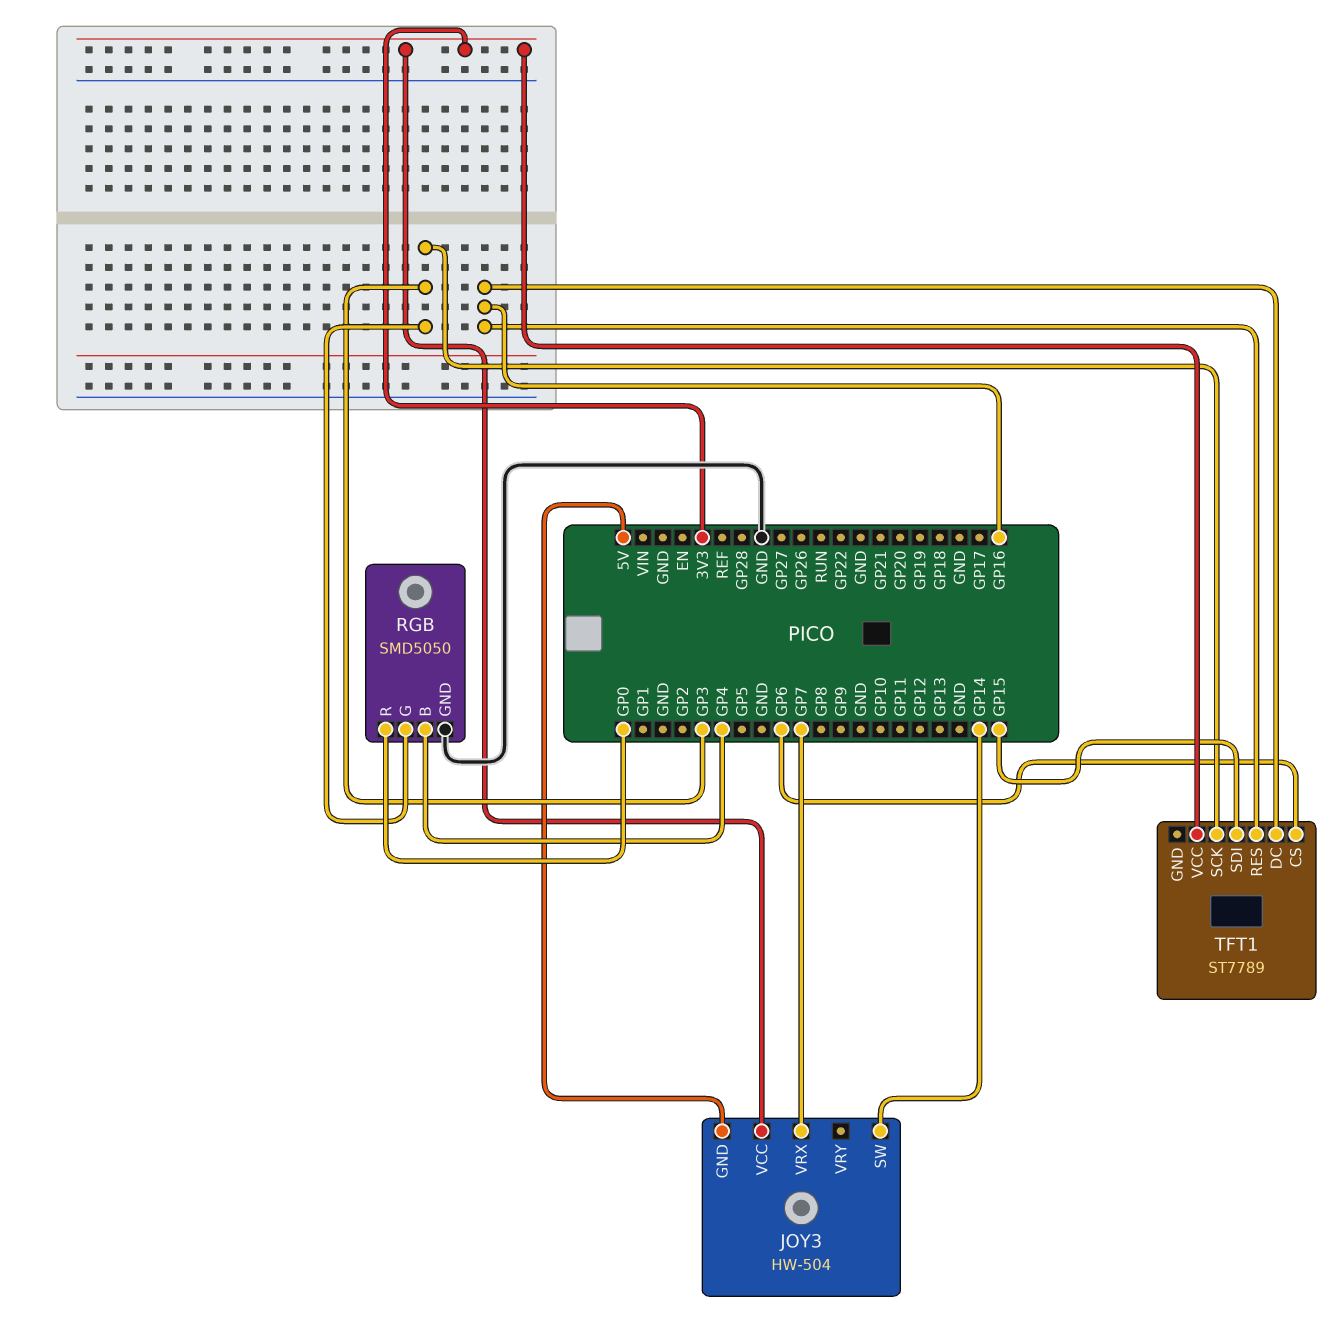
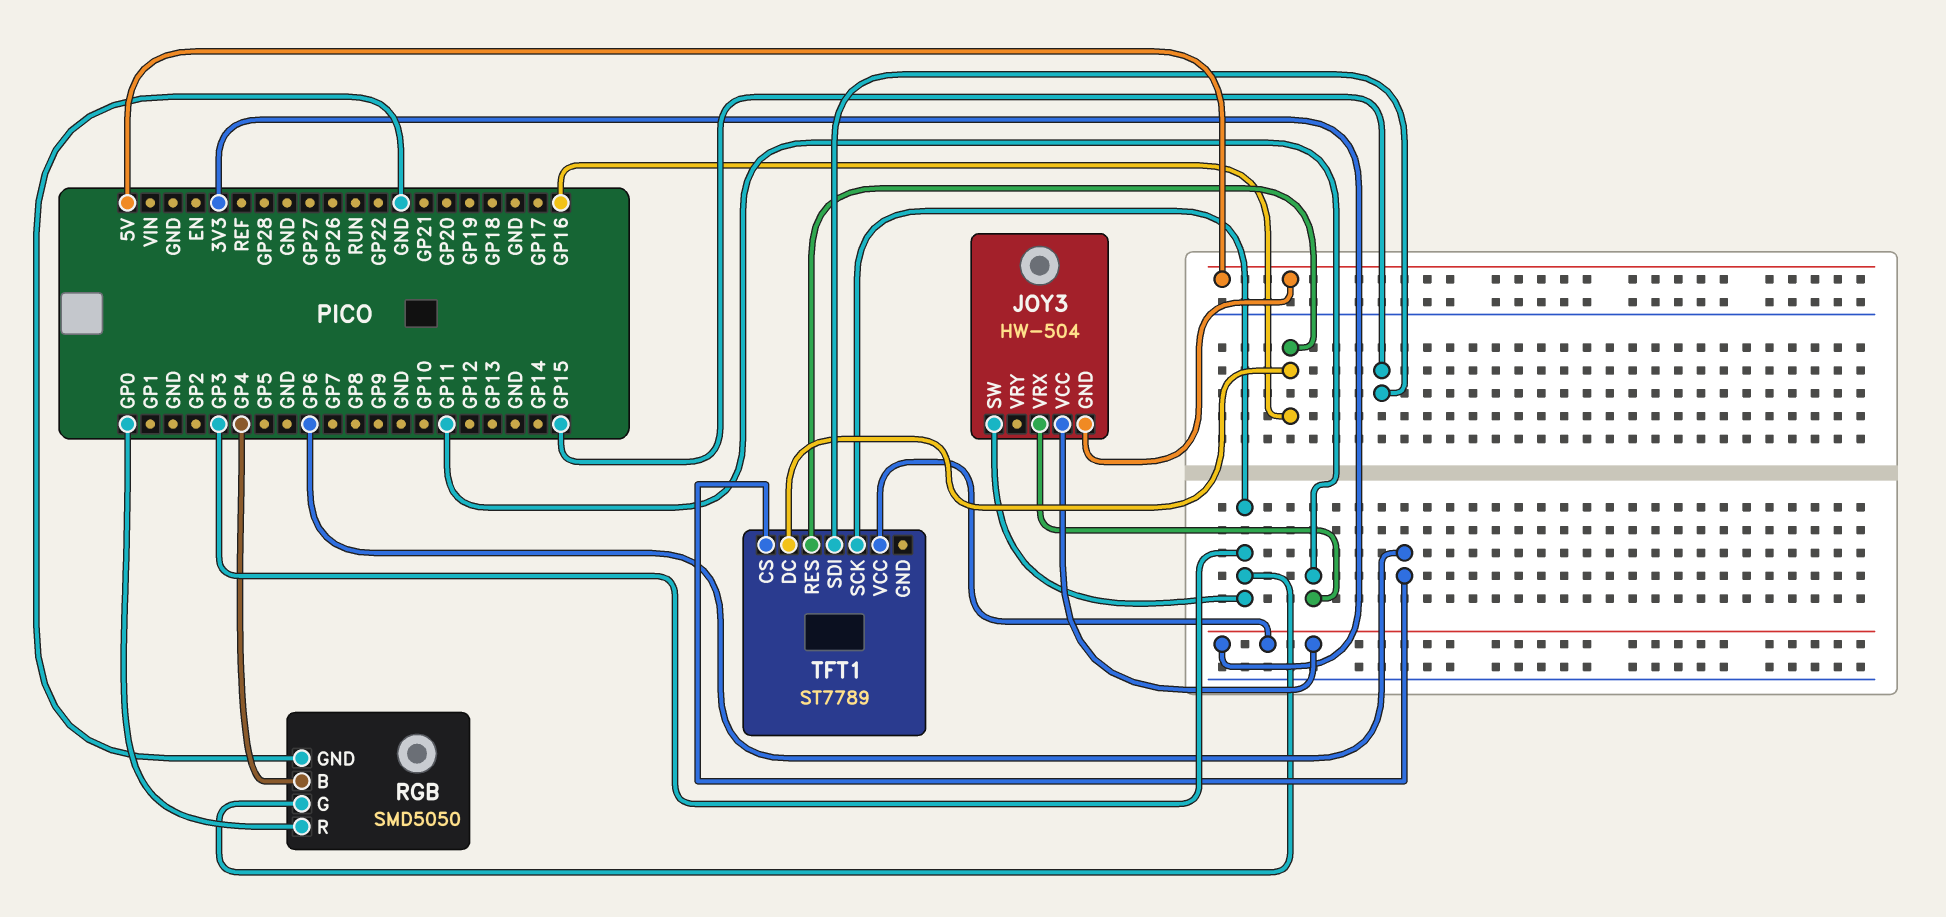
JOY3 pin SW: GP14 -> GP3
JOY3 pin VRX: GP7 -> GP11

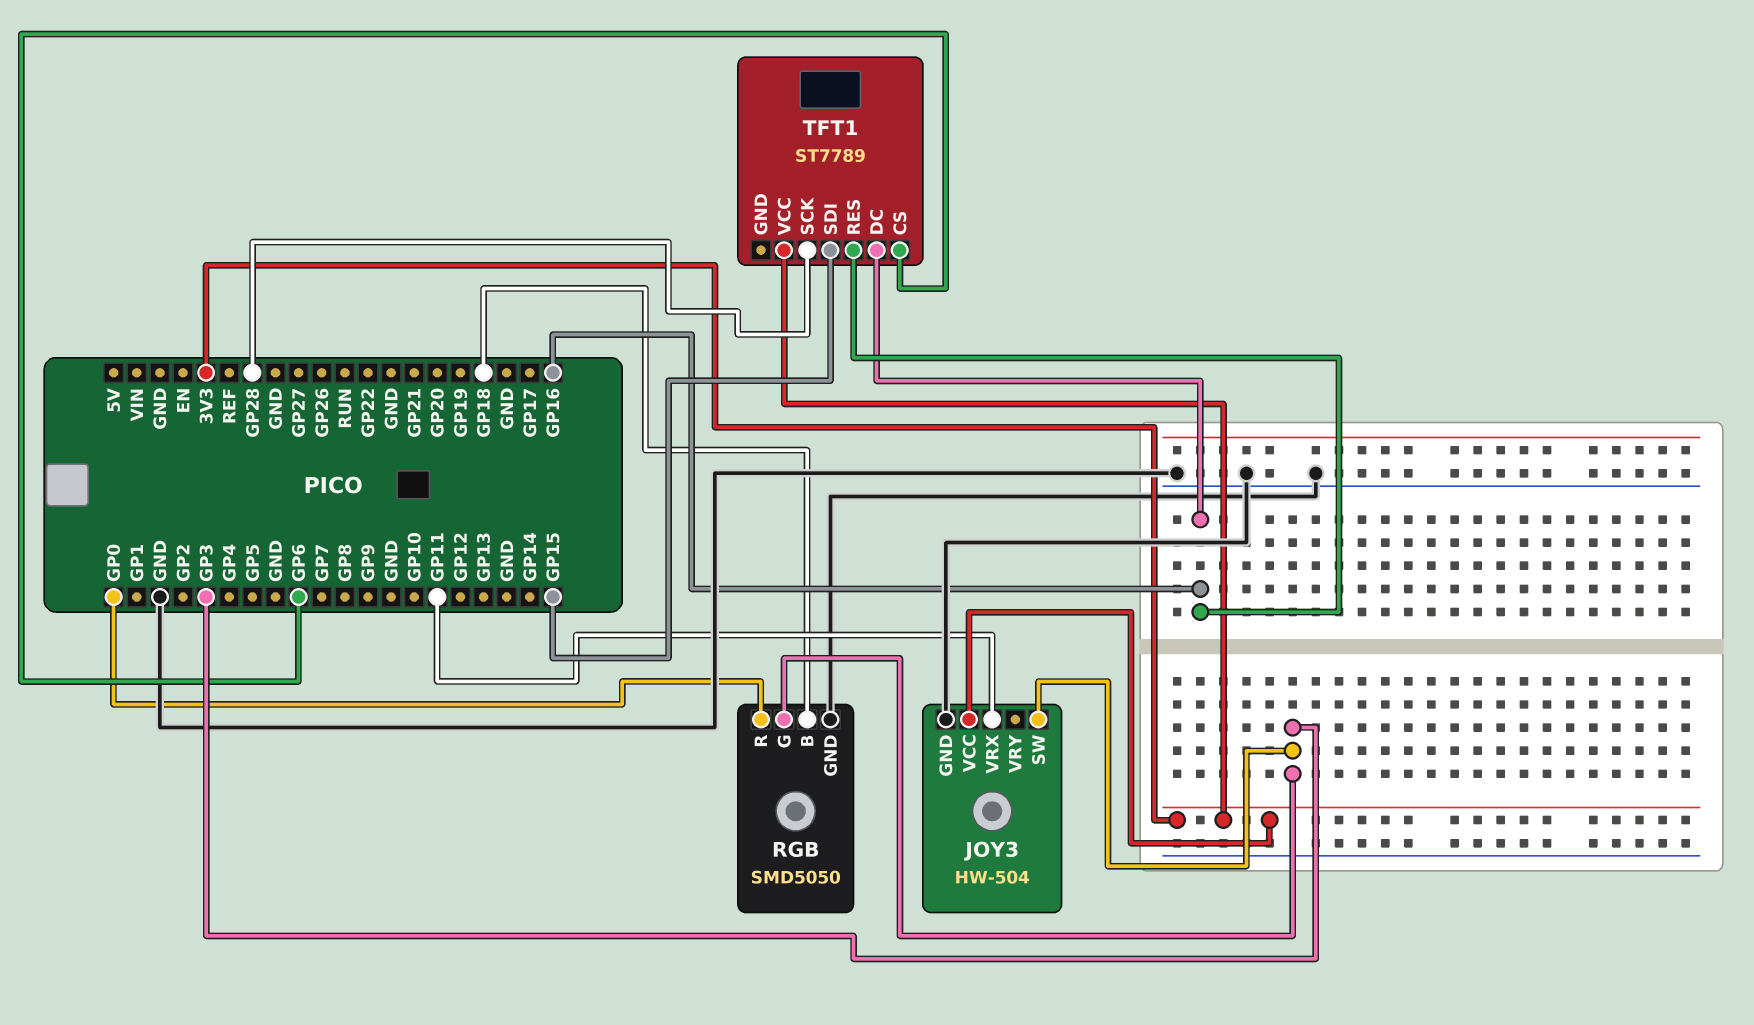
JOY3 pin GND: 5V -> GND
RGB pin B: GP4 -> GP18
TFT1 pin SCK: GP3 -> GP28

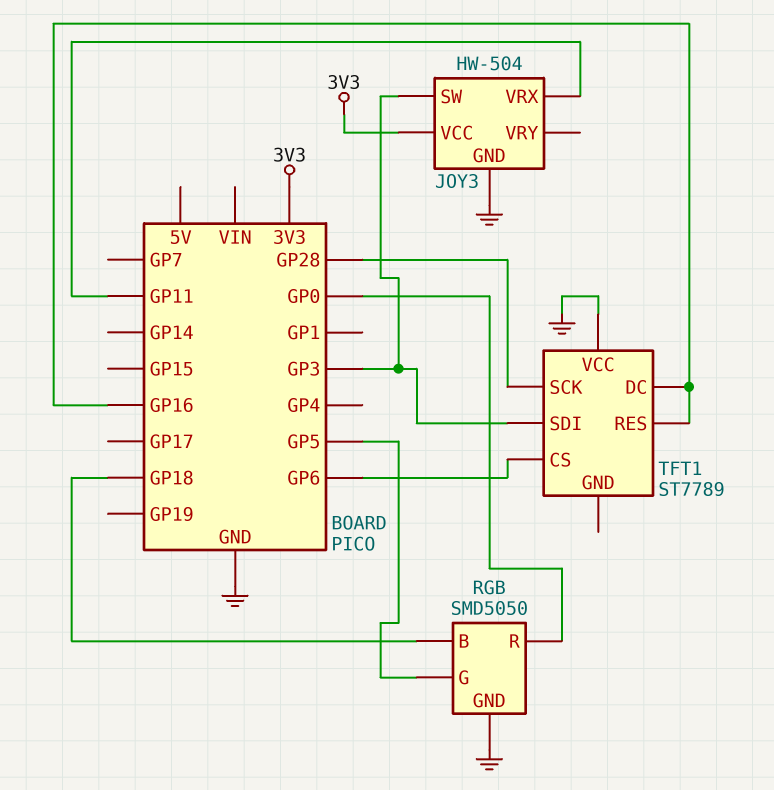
RGB pin G: GP3 -> GP5
TFT1 pin SDI: GP15 -> GP3
TFT1 pin VCC: 3V3 -> GND

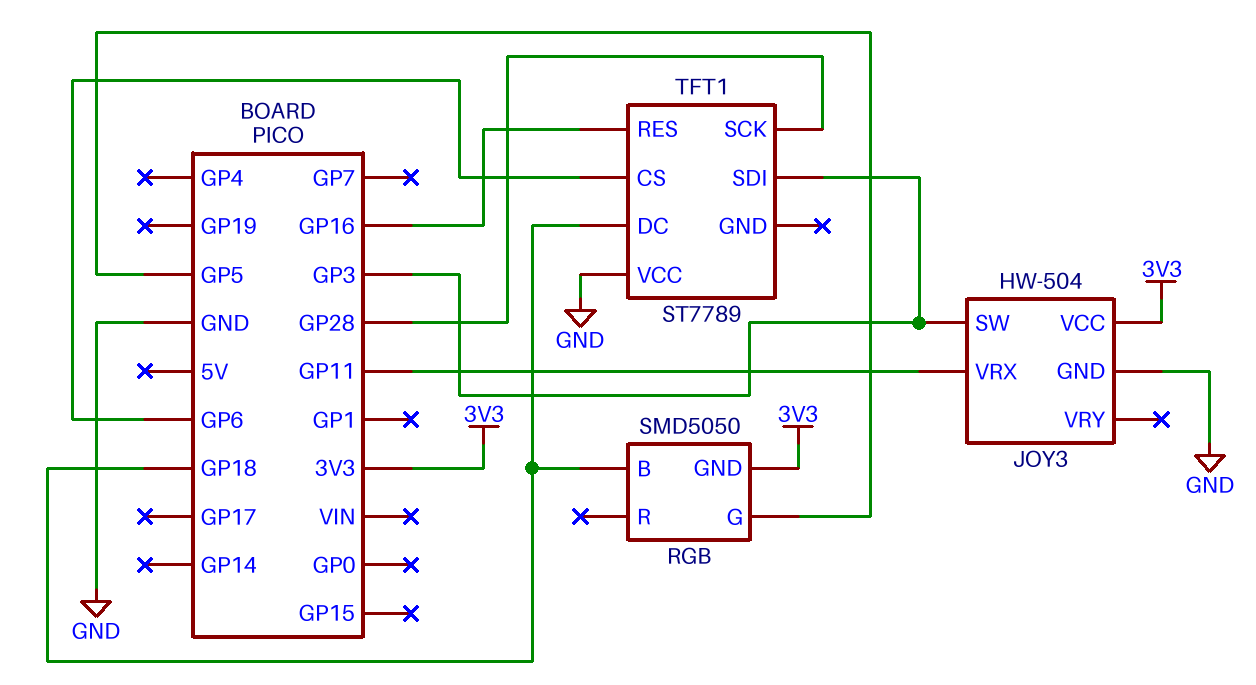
RGB pin GND: GND -> 3V3
RGB pin R: GP0 -> none
TFT1 pin DC: GP16 -> GP18

